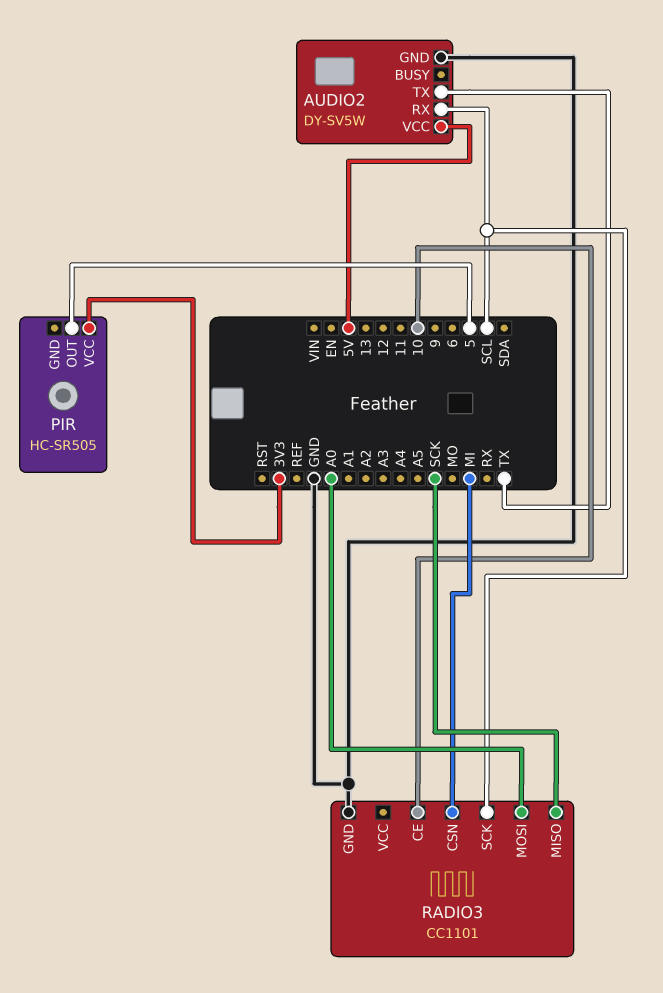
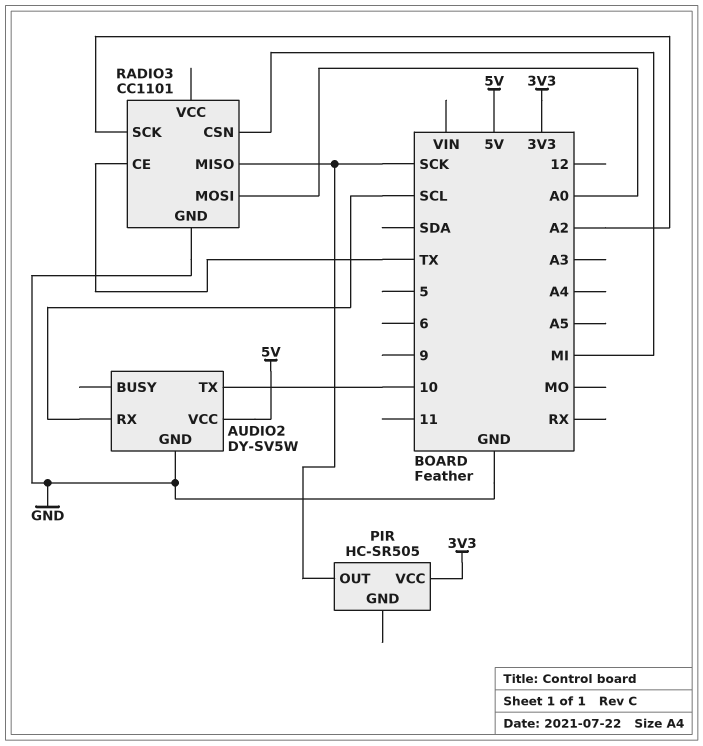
AUDIO2 pin TX: TX -> 10
PIR pin OUT: 5 -> SCK
RADIO3 pin CE: 10 -> TX
RADIO3 pin SCK: SCL -> A2

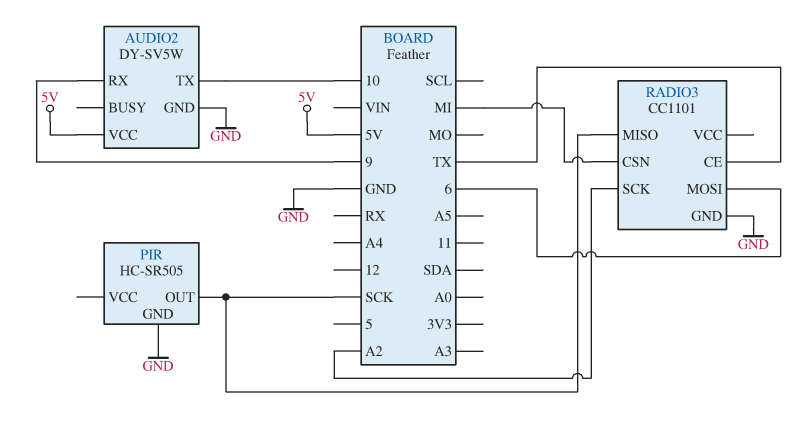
AUDIO2 pin RX: SCL -> 9
PIR pin GND: none -> GND
PIR pin VCC: 3V3 -> none
RADIO3 pin MOSI: A0 -> 6

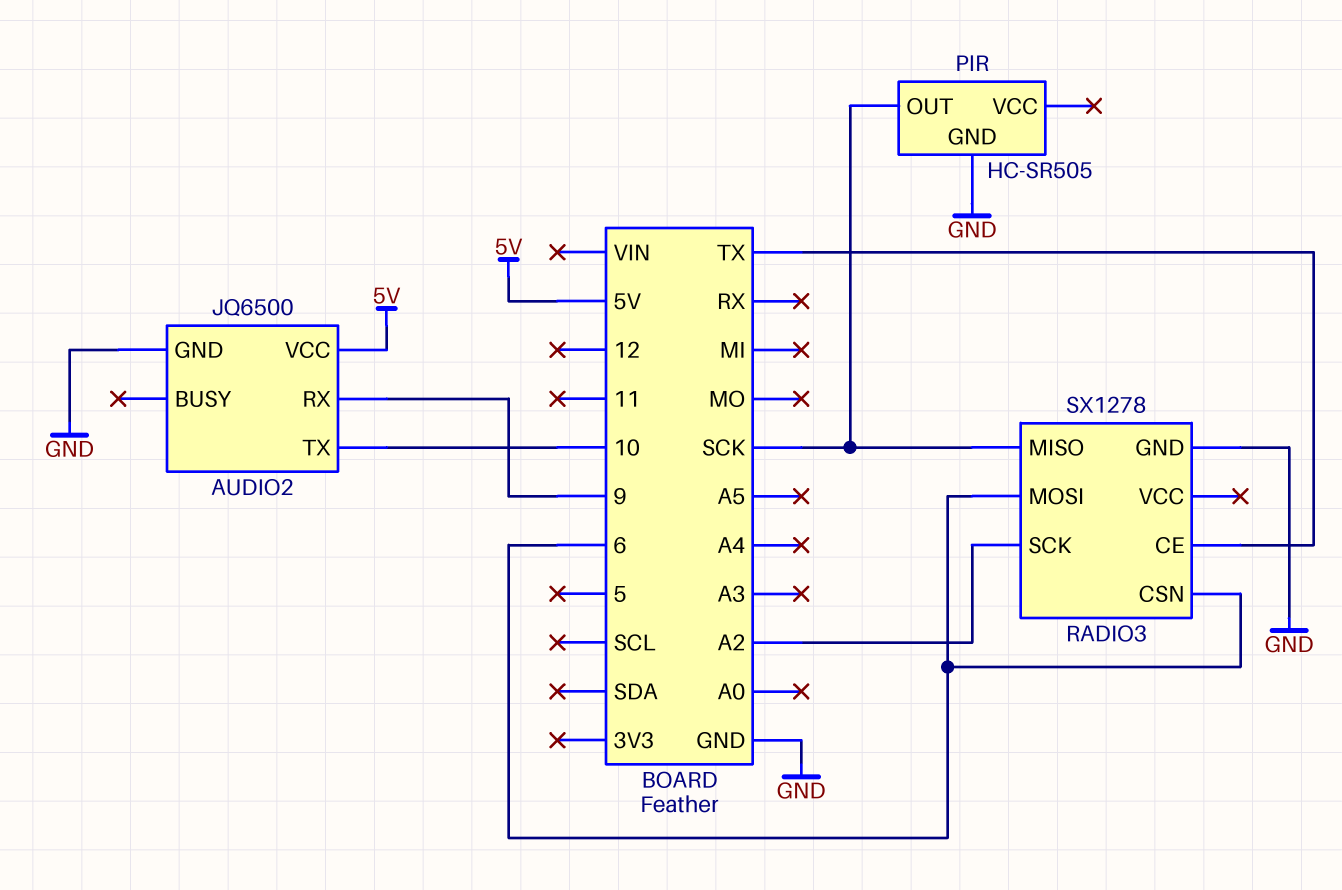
AUDIO2: DY-SV5W -> JQ6500
RADIO3: CC1101 -> SX1278
RADIO3 pin CSN: MI -> 6

